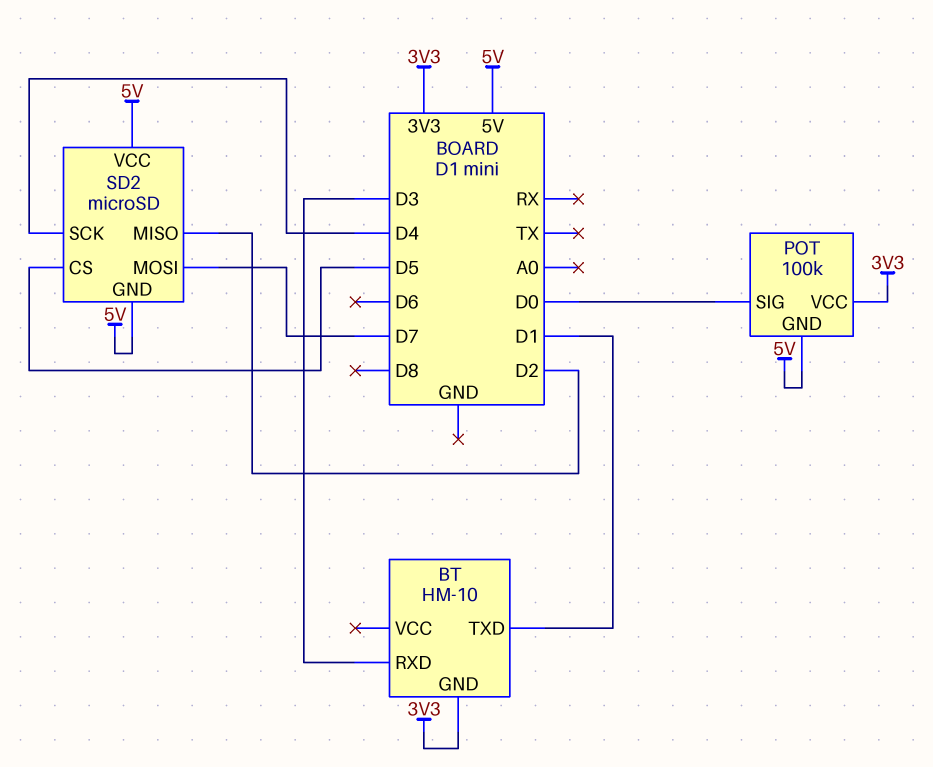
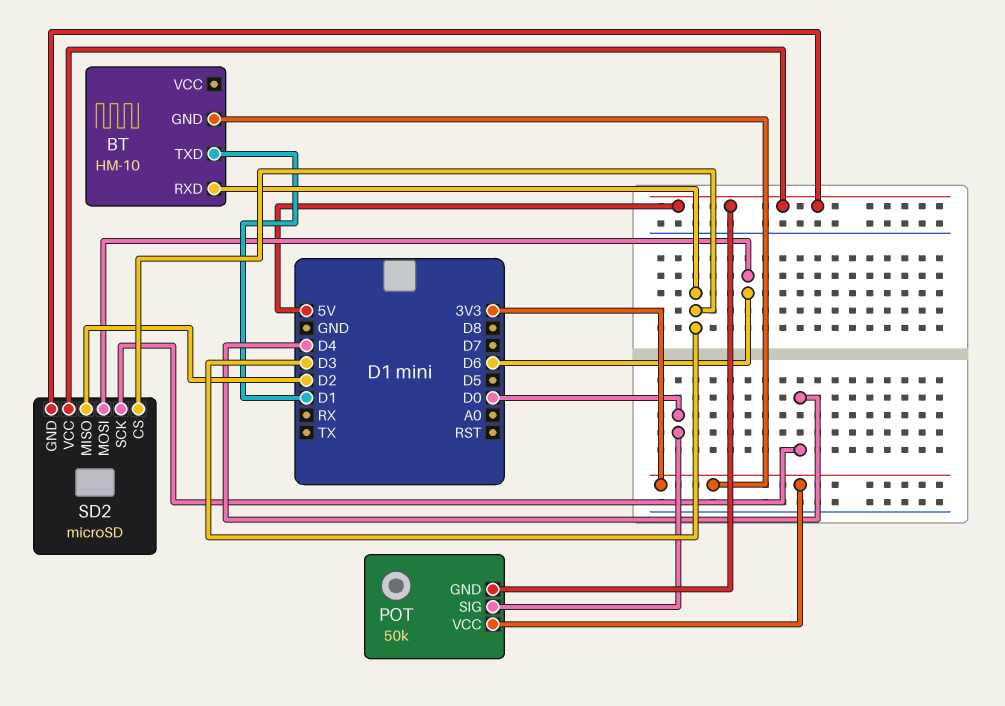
POT: 100k -> 50k
SD2 pin CS: D5 -> D3
SD2 pin MOSI: D7 -> D6

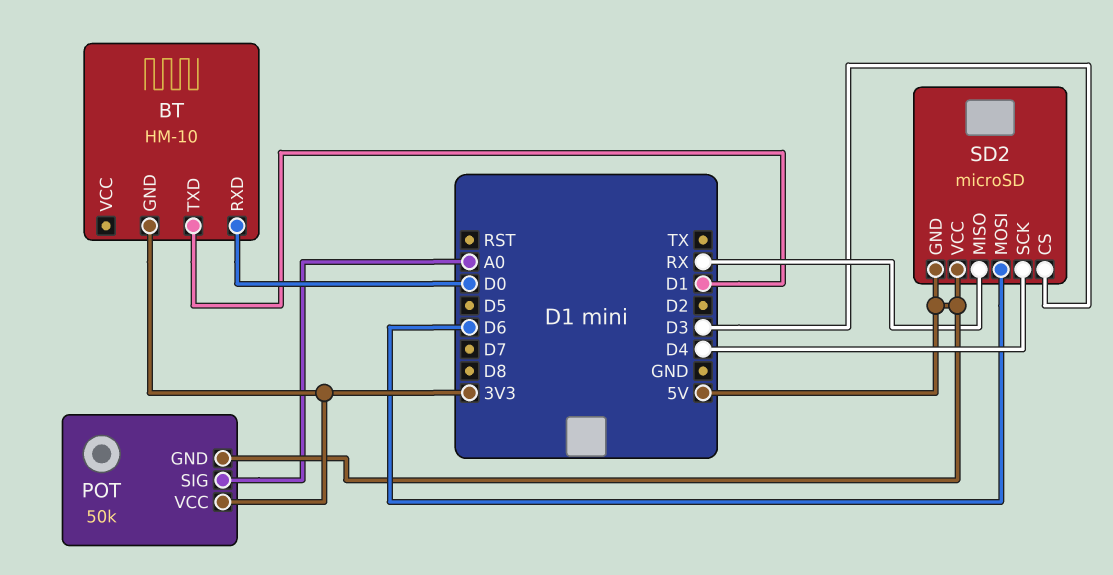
BT pin RXD: D3 -> D0
POT pin SIG: D0 -> A0
SD2 pin MISO: D2 -> RX

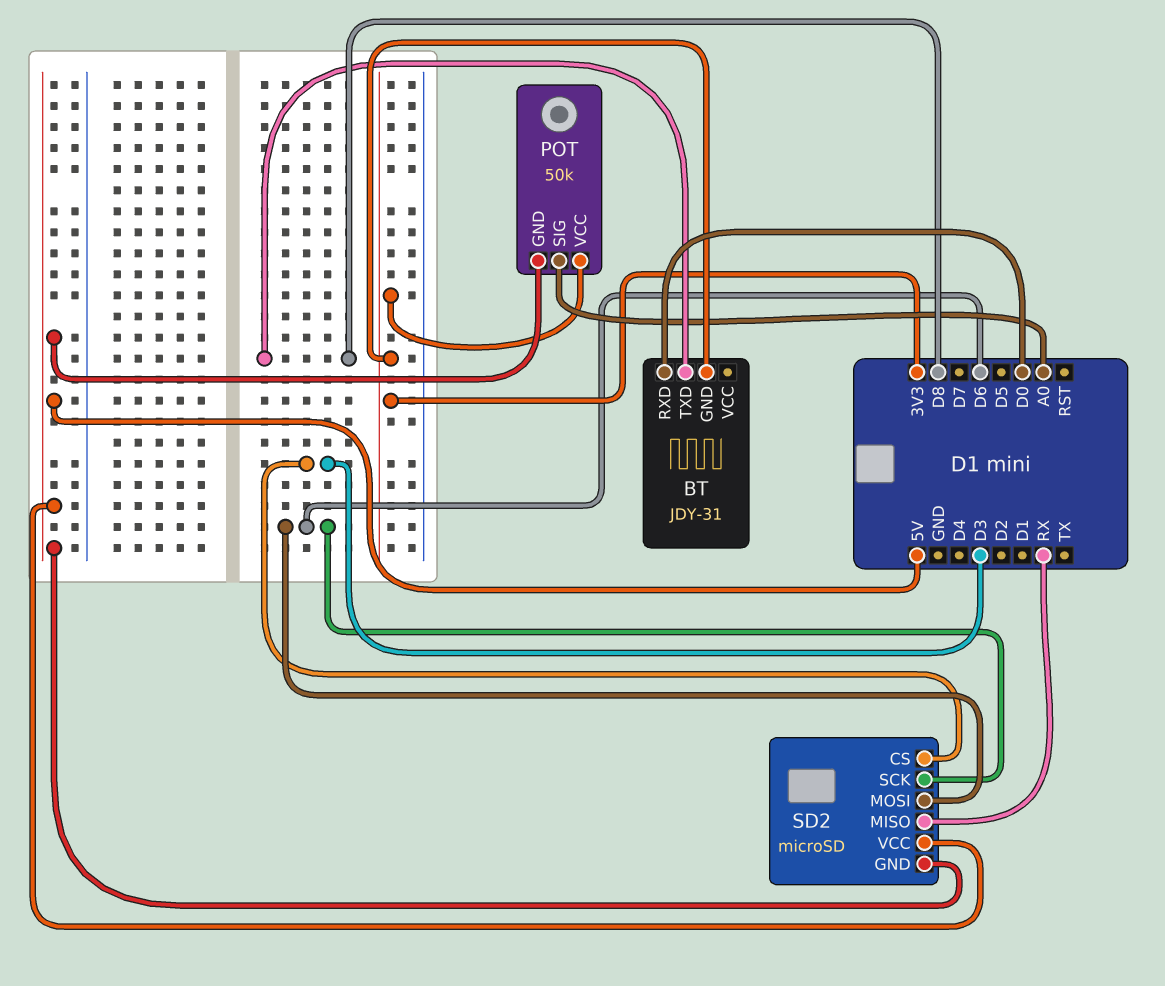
BT: HM-10 -> JDY-31
BT pin TXD: D1 -> D8
SD2 pin SCK: D4 -> D6

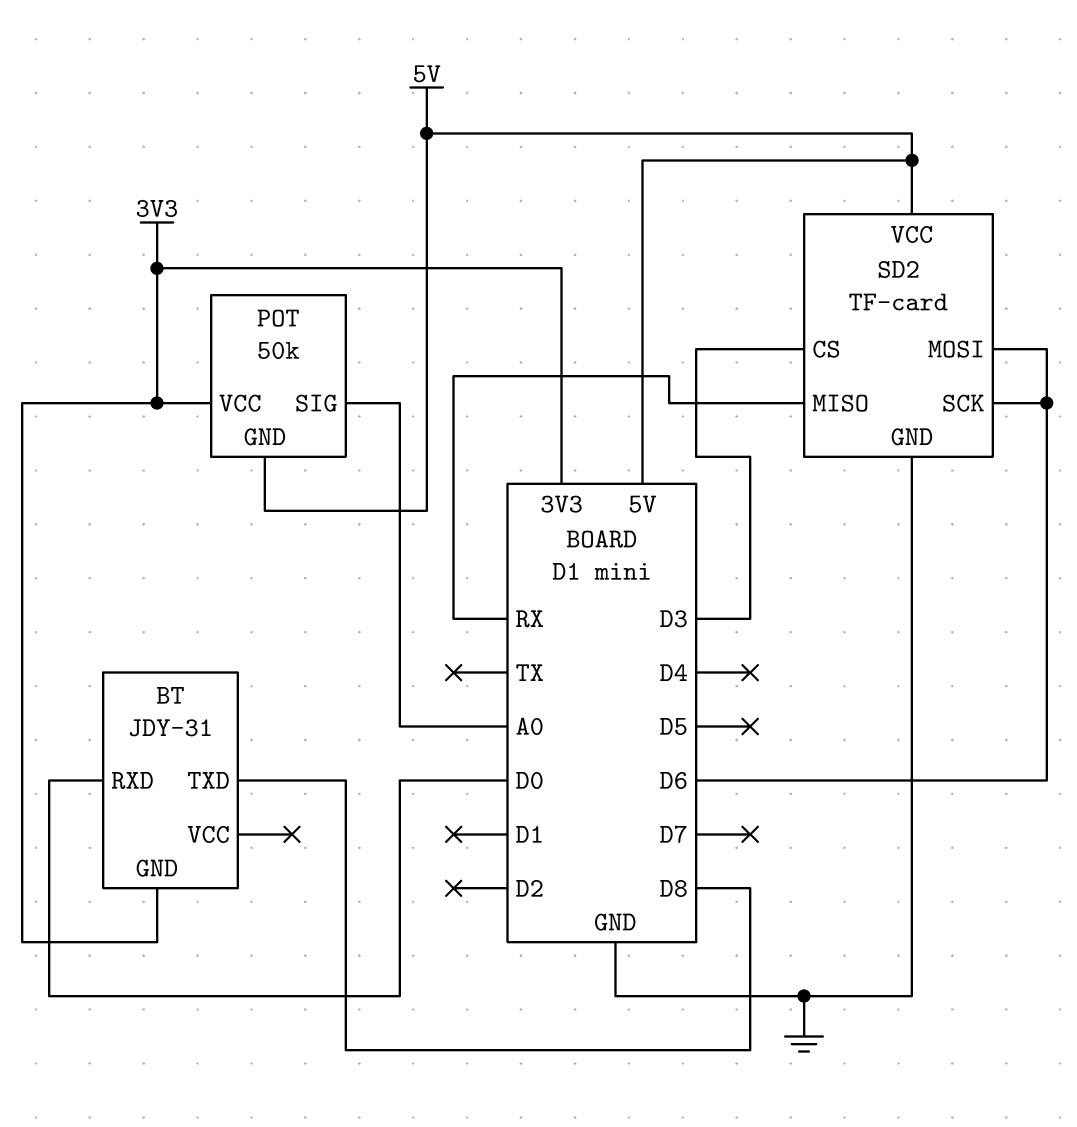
SD2: microSD -> TF-card
SD2 pin GND: 5V -> GND

